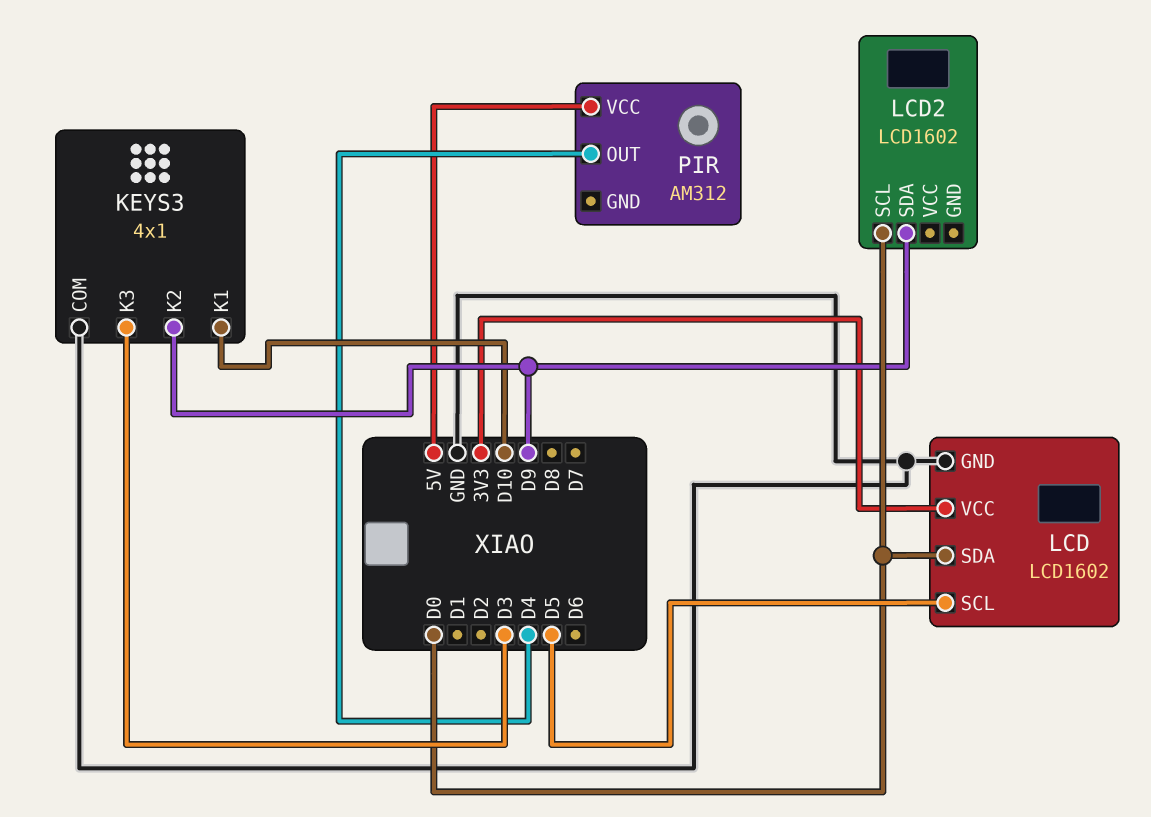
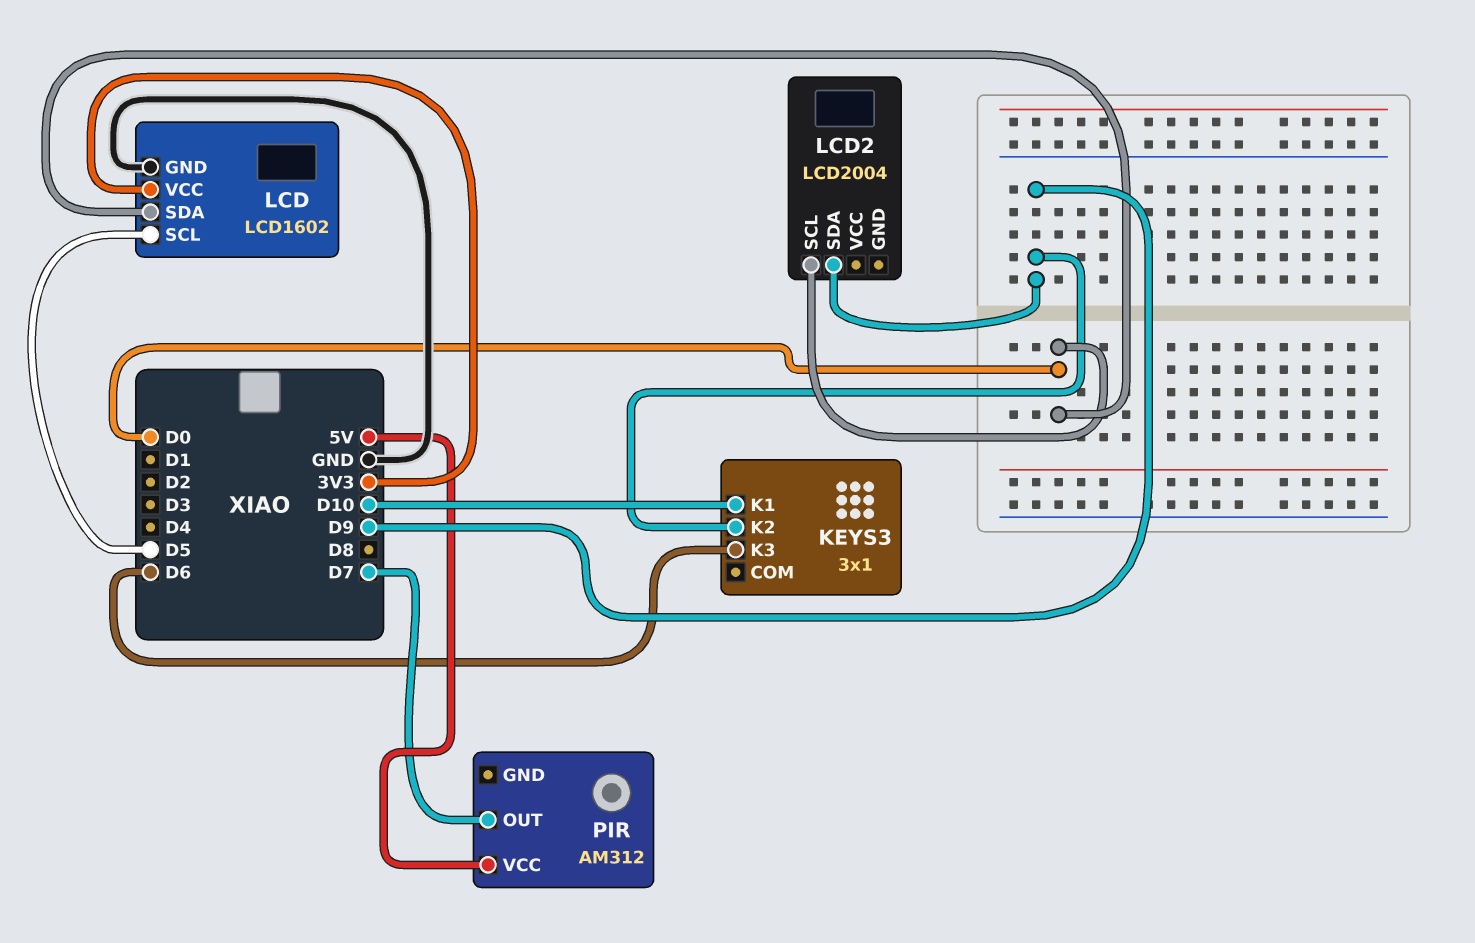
KEYS3: 4x1 -> 3x1
KEYS3 pin COM: GND -> none
KEYS3 pin K3: D3 -> D6
LCD2: LCD1602 -> LCD2004
PIR pin OUT: D4 -> D7

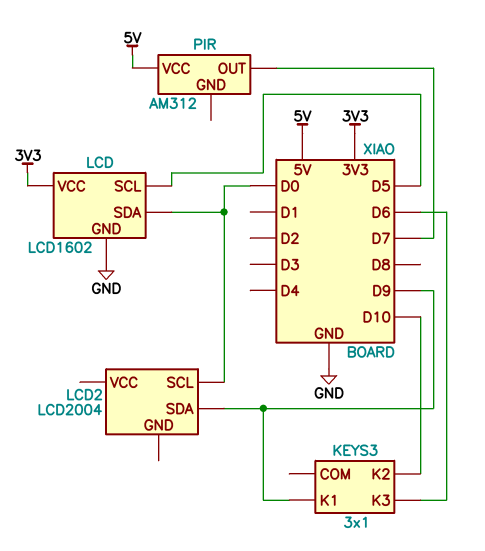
KEYS3 pin K1: D10 -> D9
KEYS3 pin K2: D9 -> D10

